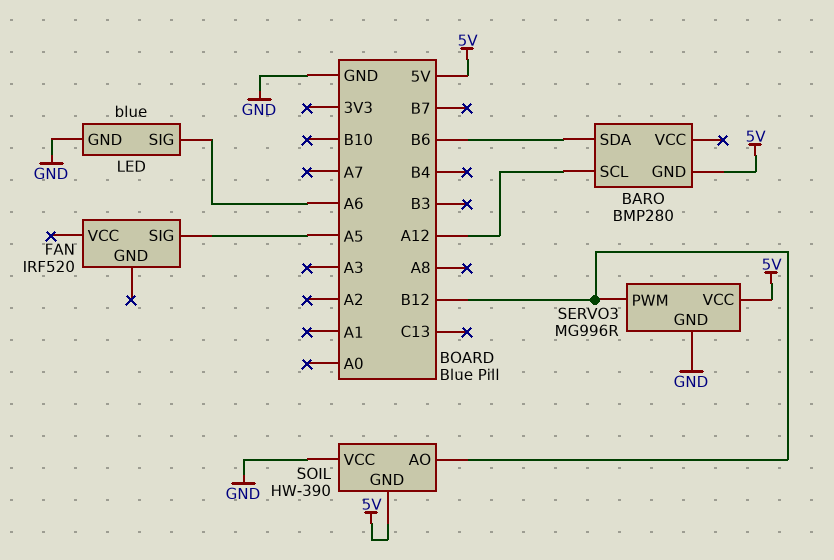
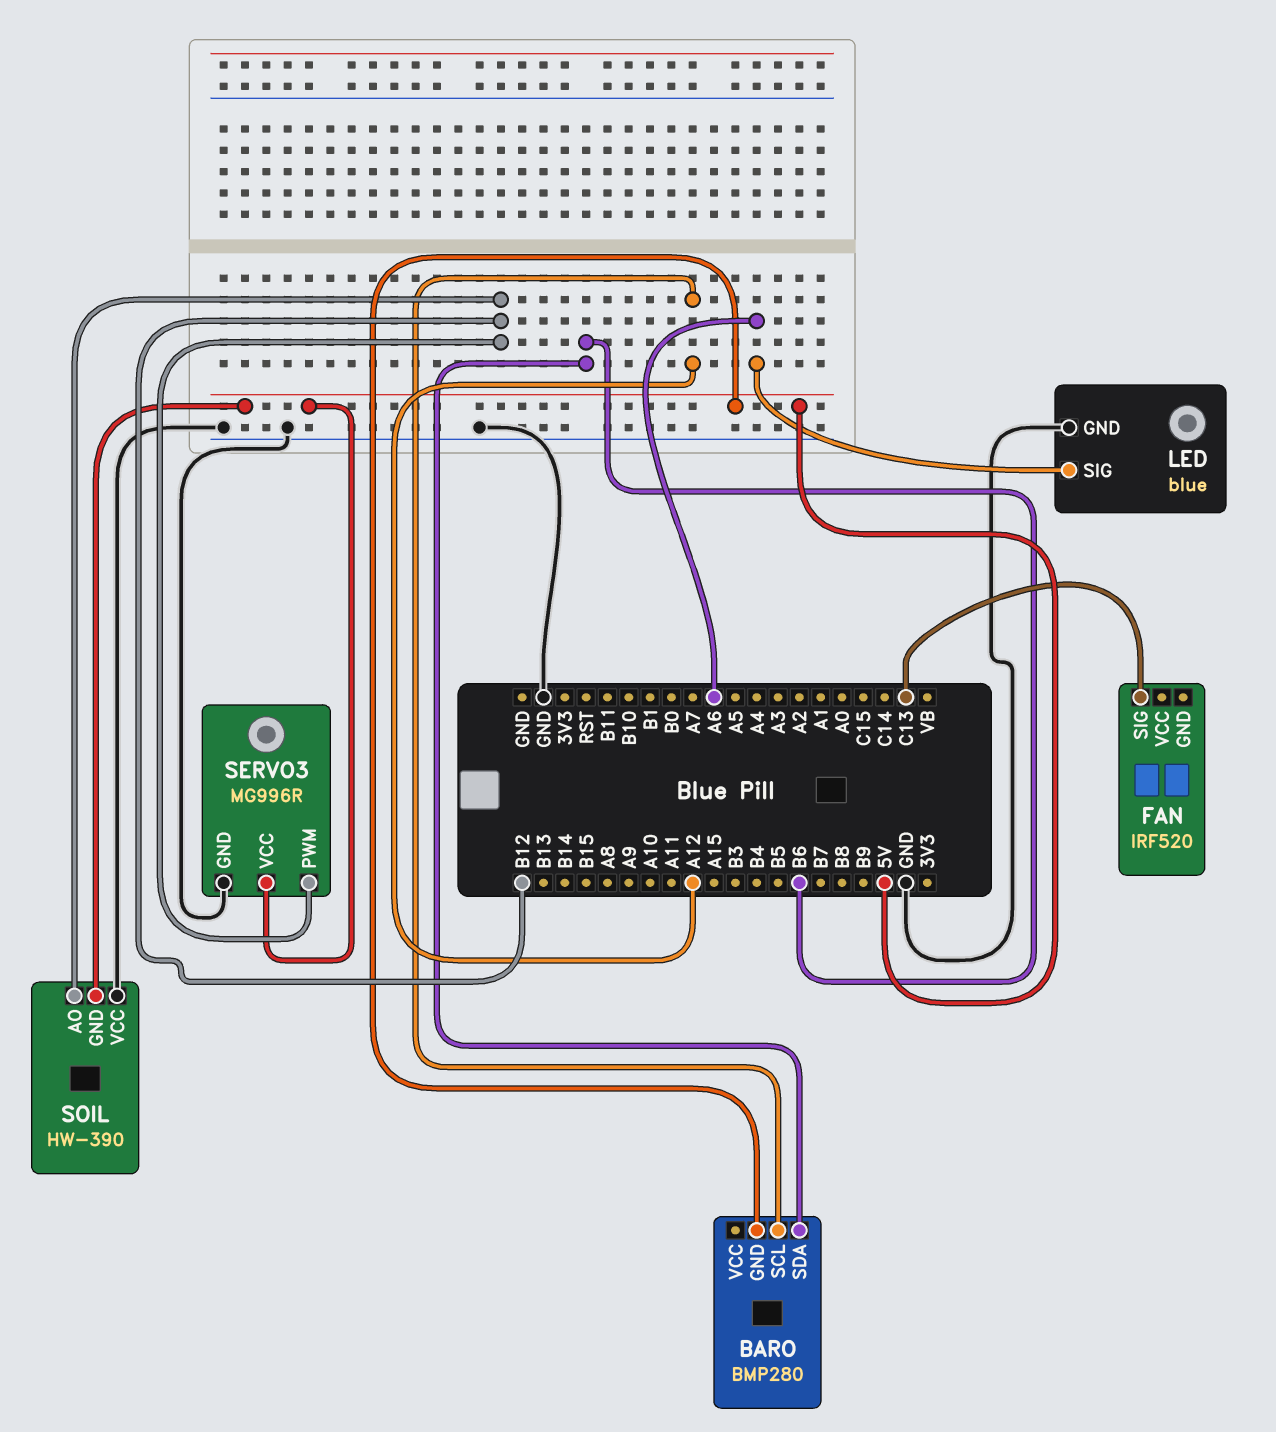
FAN pin SIG: A5 -> C13

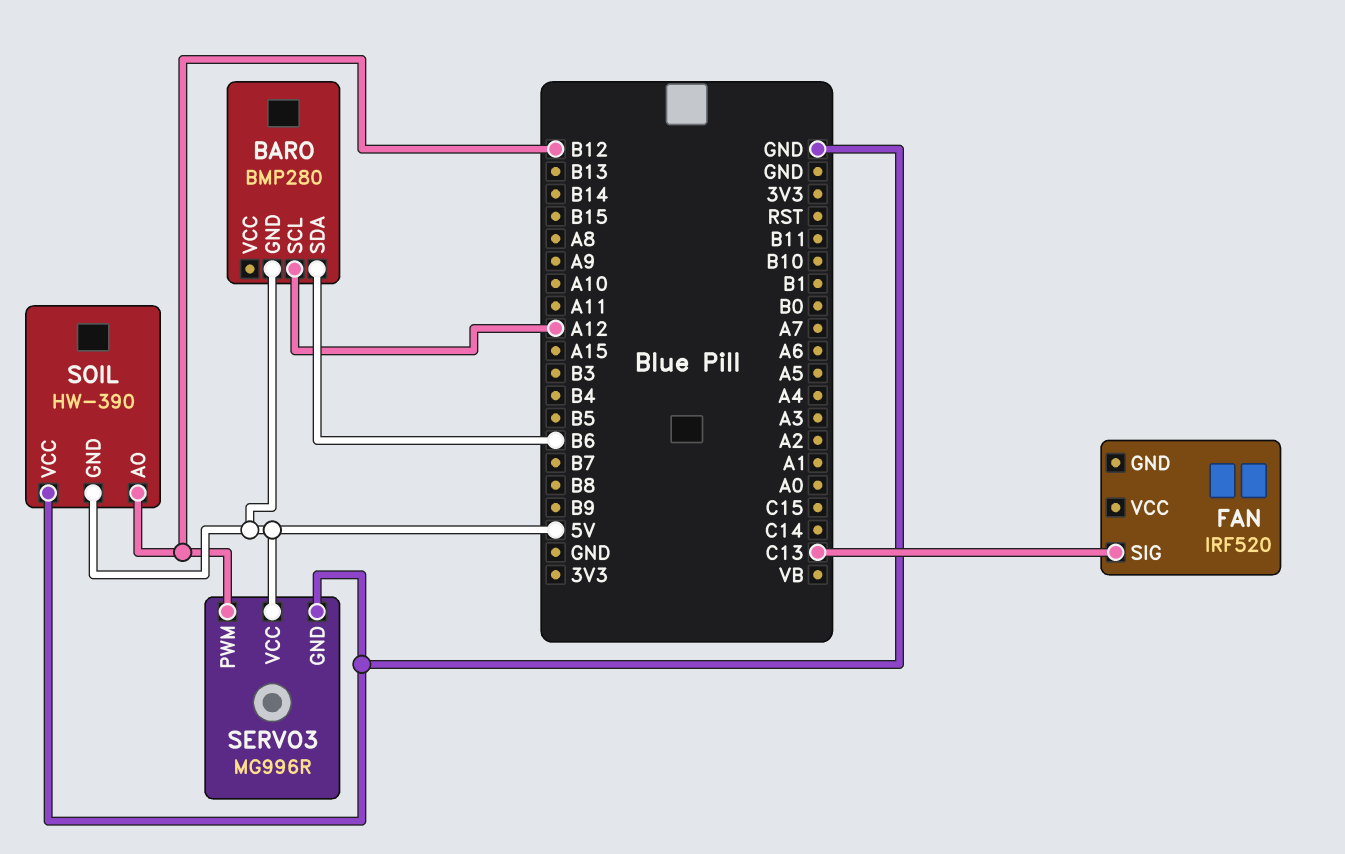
LED: blue -> none
LED pin GND: GND -> none
LED pin SIG: A6 -> none

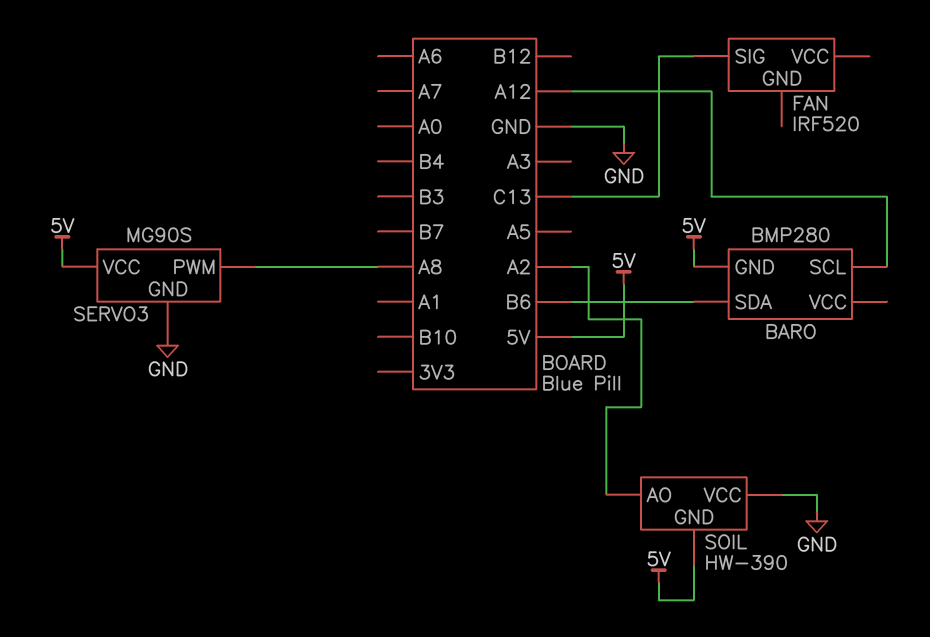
SERVO3: MG996R -> MG90S
SERVO3 pin PWM: B12 -> A8
SOIL pin AO: B12 -> A2

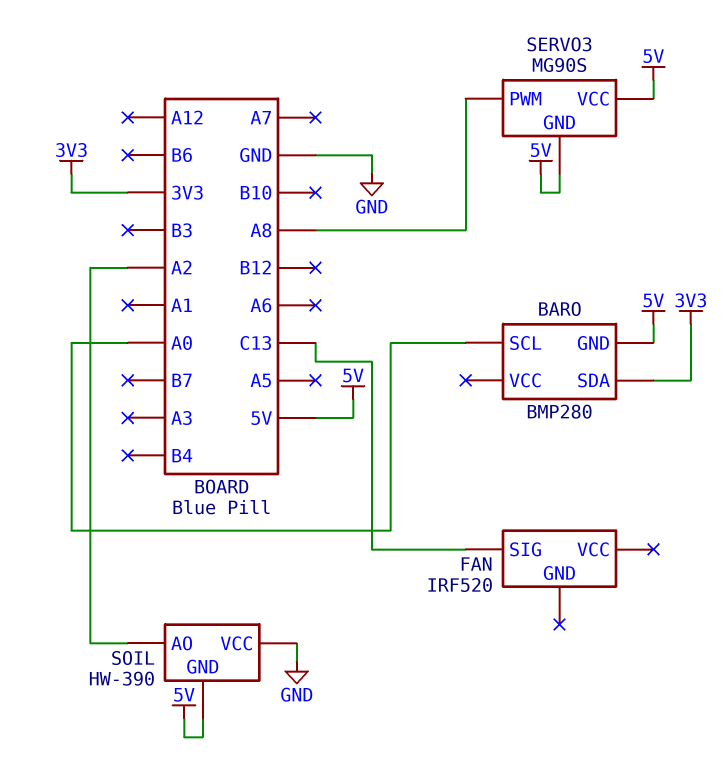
BARO pin SCL: A12 -> A0
BARO pin SDA: B6 -> 3V3
SERVO3 pin GND: GND -> 5V

